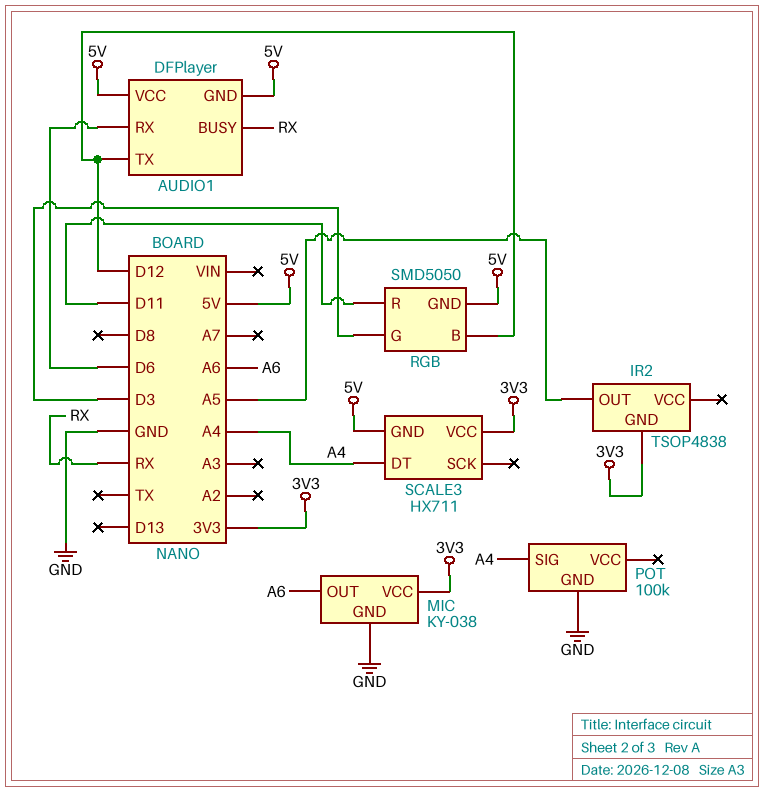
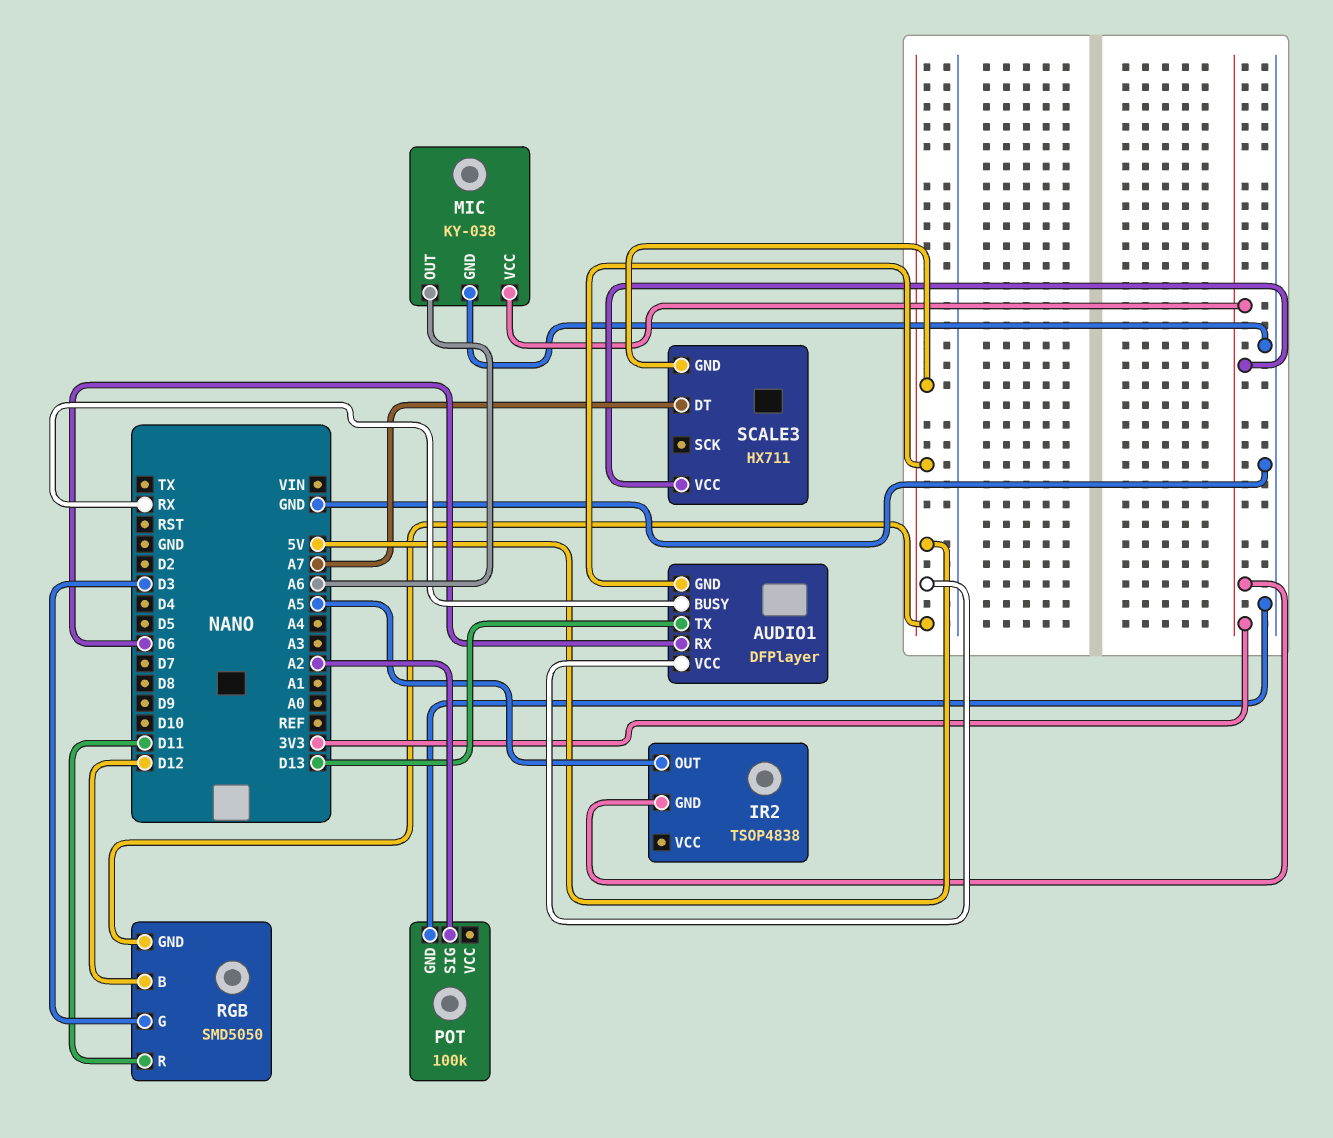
AUDIO1 pin TX: D12 -> D13
POT pin SIG: A4 -> A2
SCALE3 pin DT: A4 -> A7

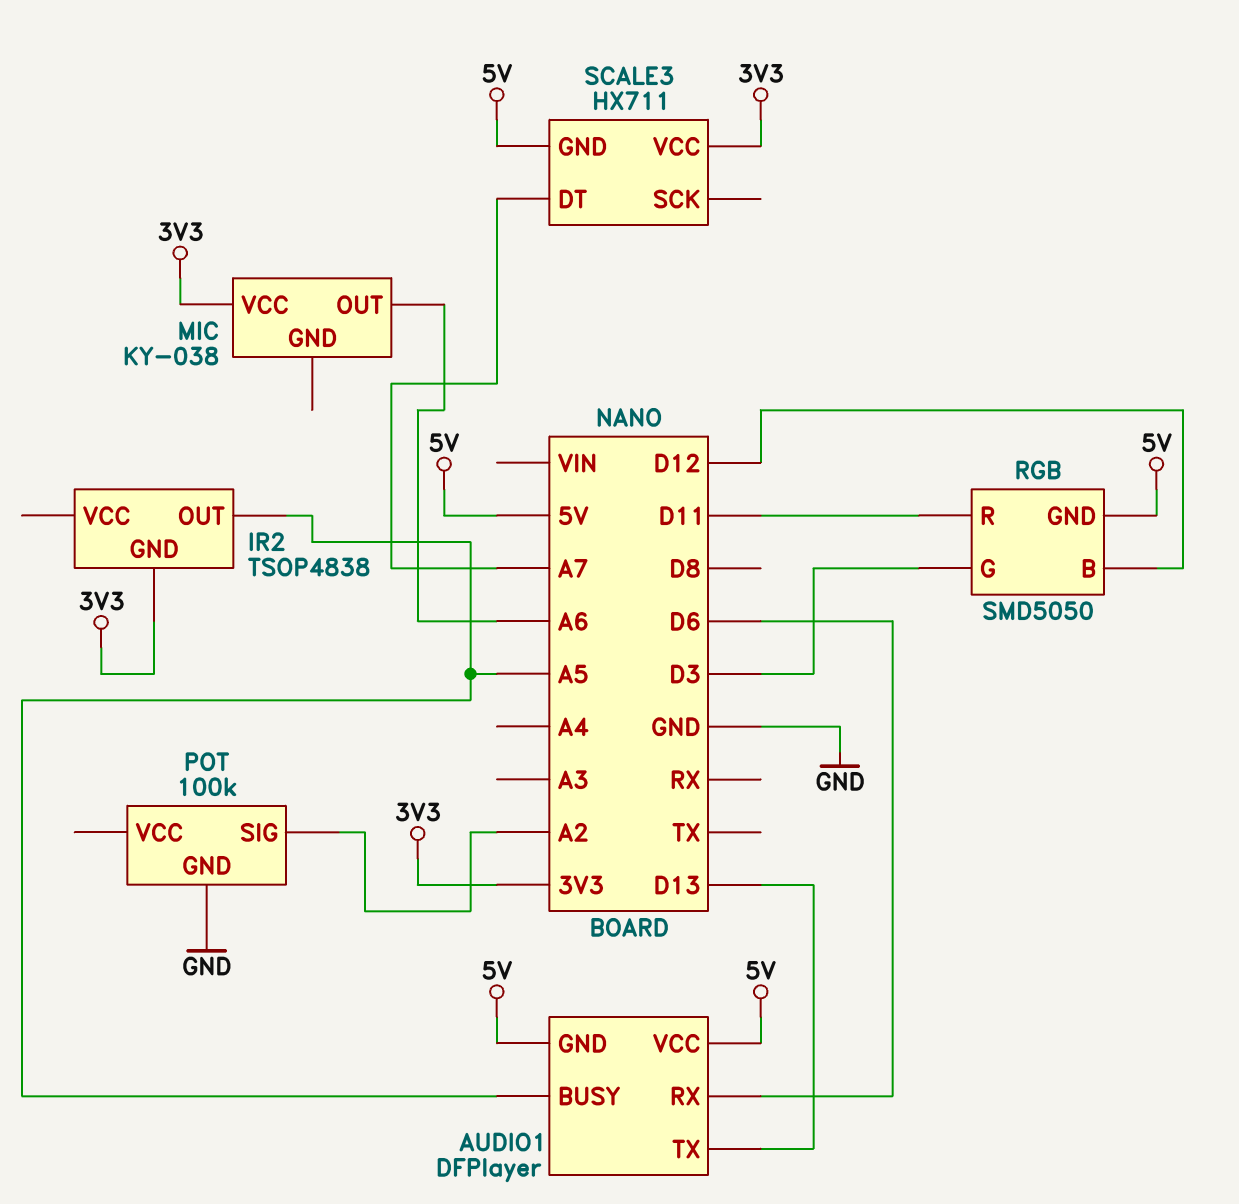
AUDIO1 pin BUSY: RX -> A5
MIC pin GND: GND -> none

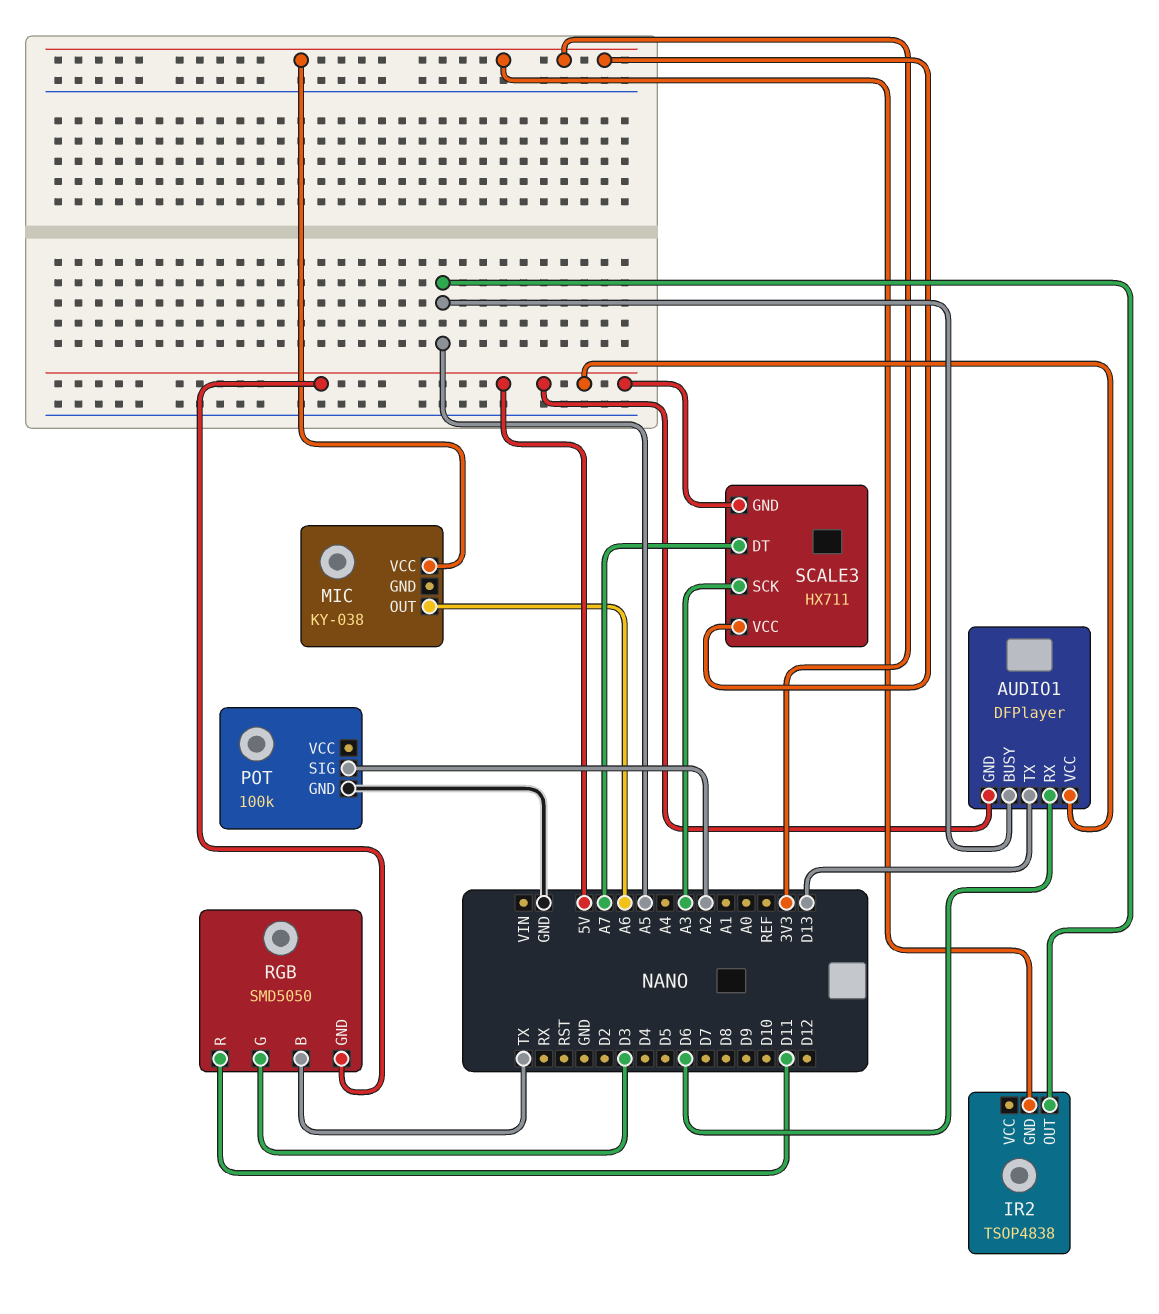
RGB pin B: D12 -> TX
SCALE3 pin SCK: none -> A3

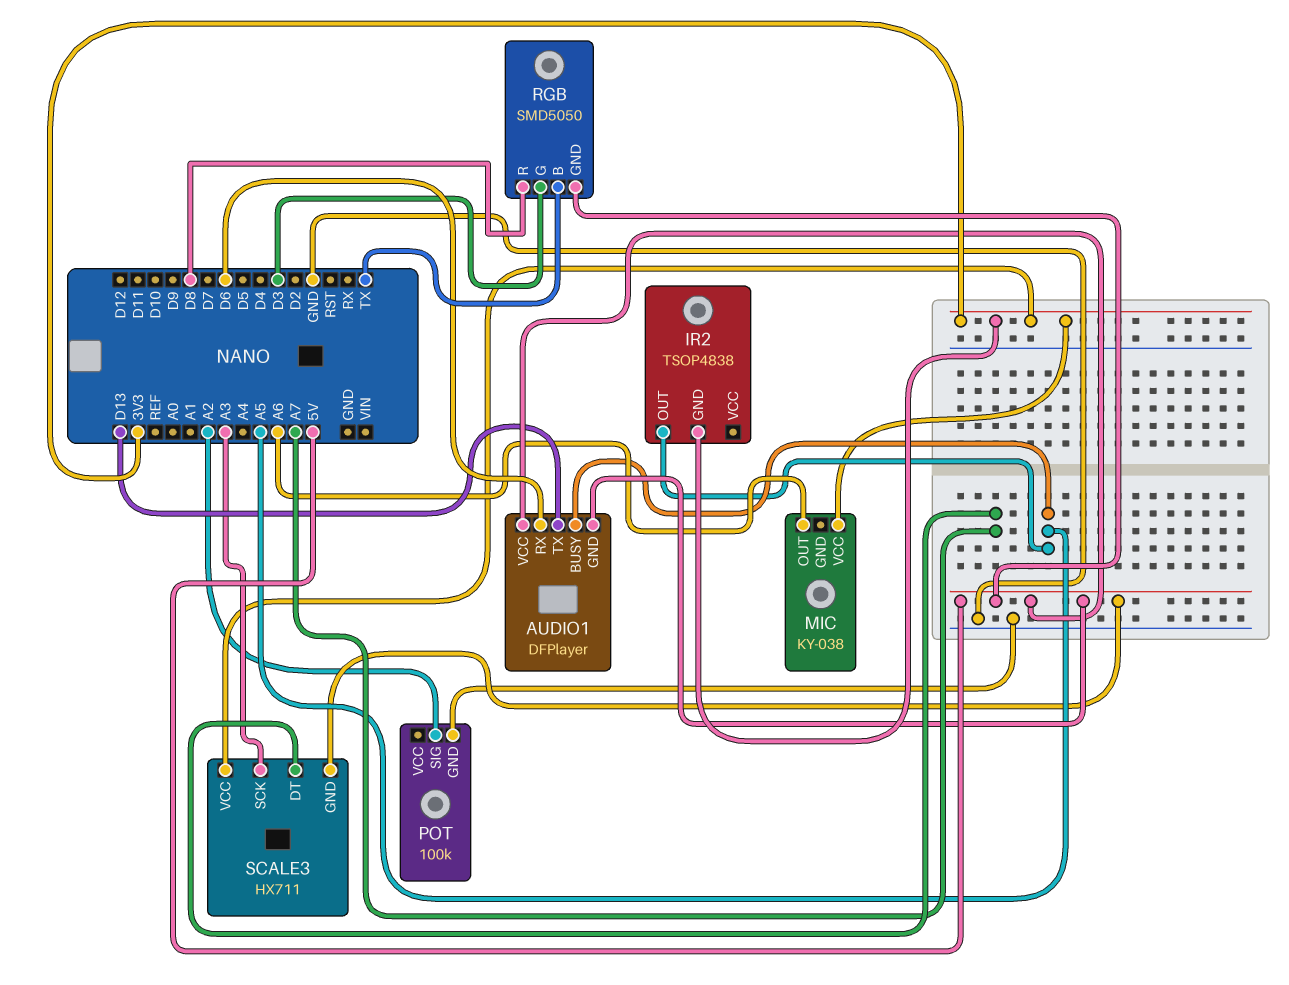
RGB pin R: D11 -> D8

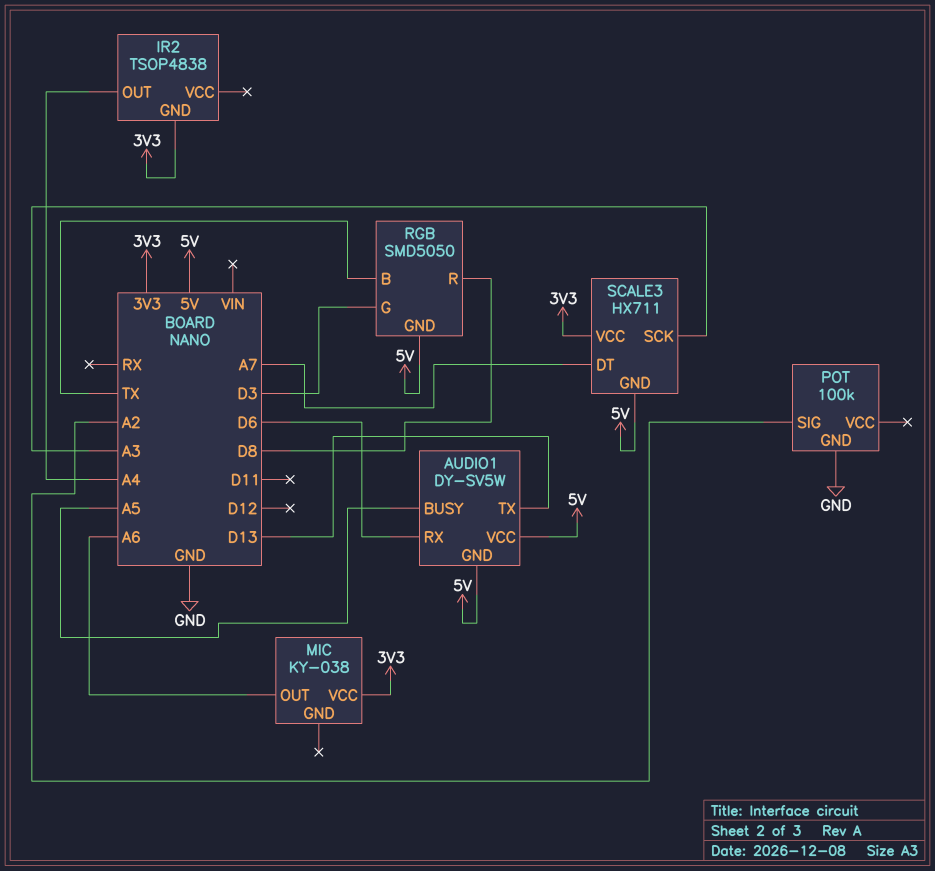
AUDIO1: DFPlayer -> DY-SV5W
IR2 pin OUT: A5 -> A4

